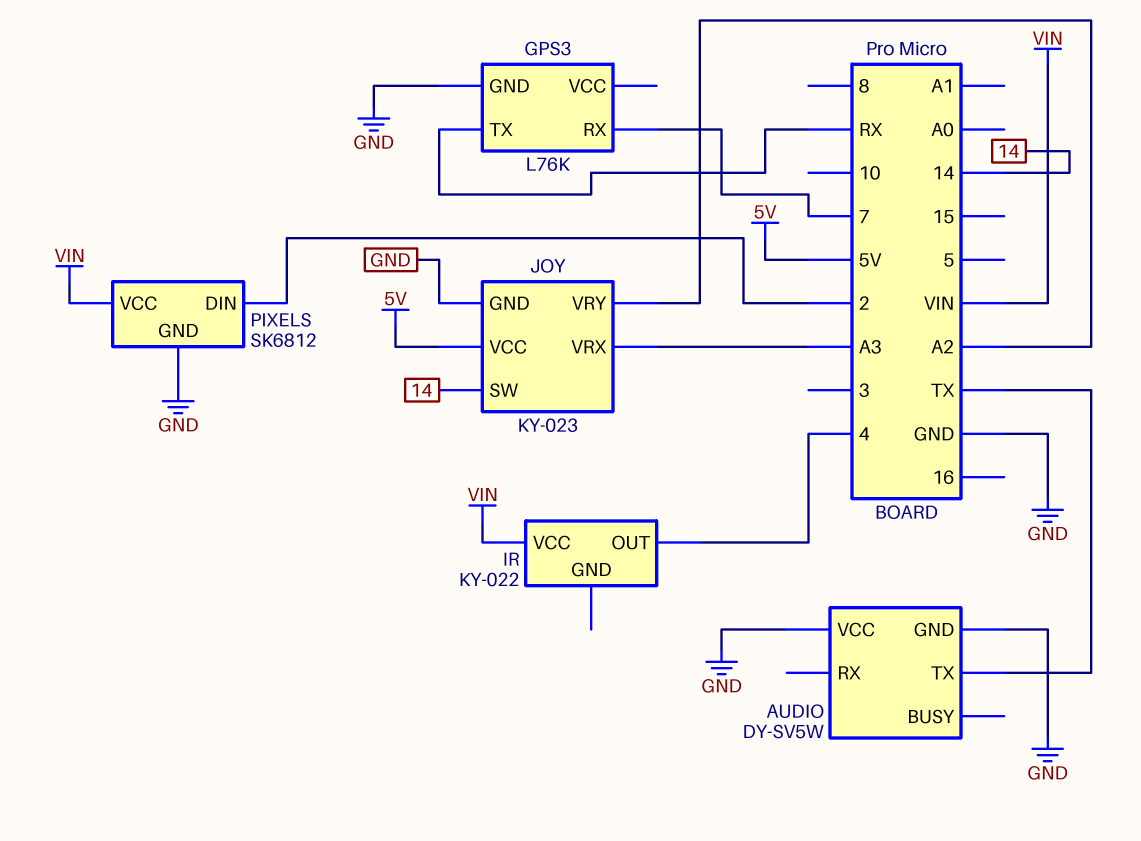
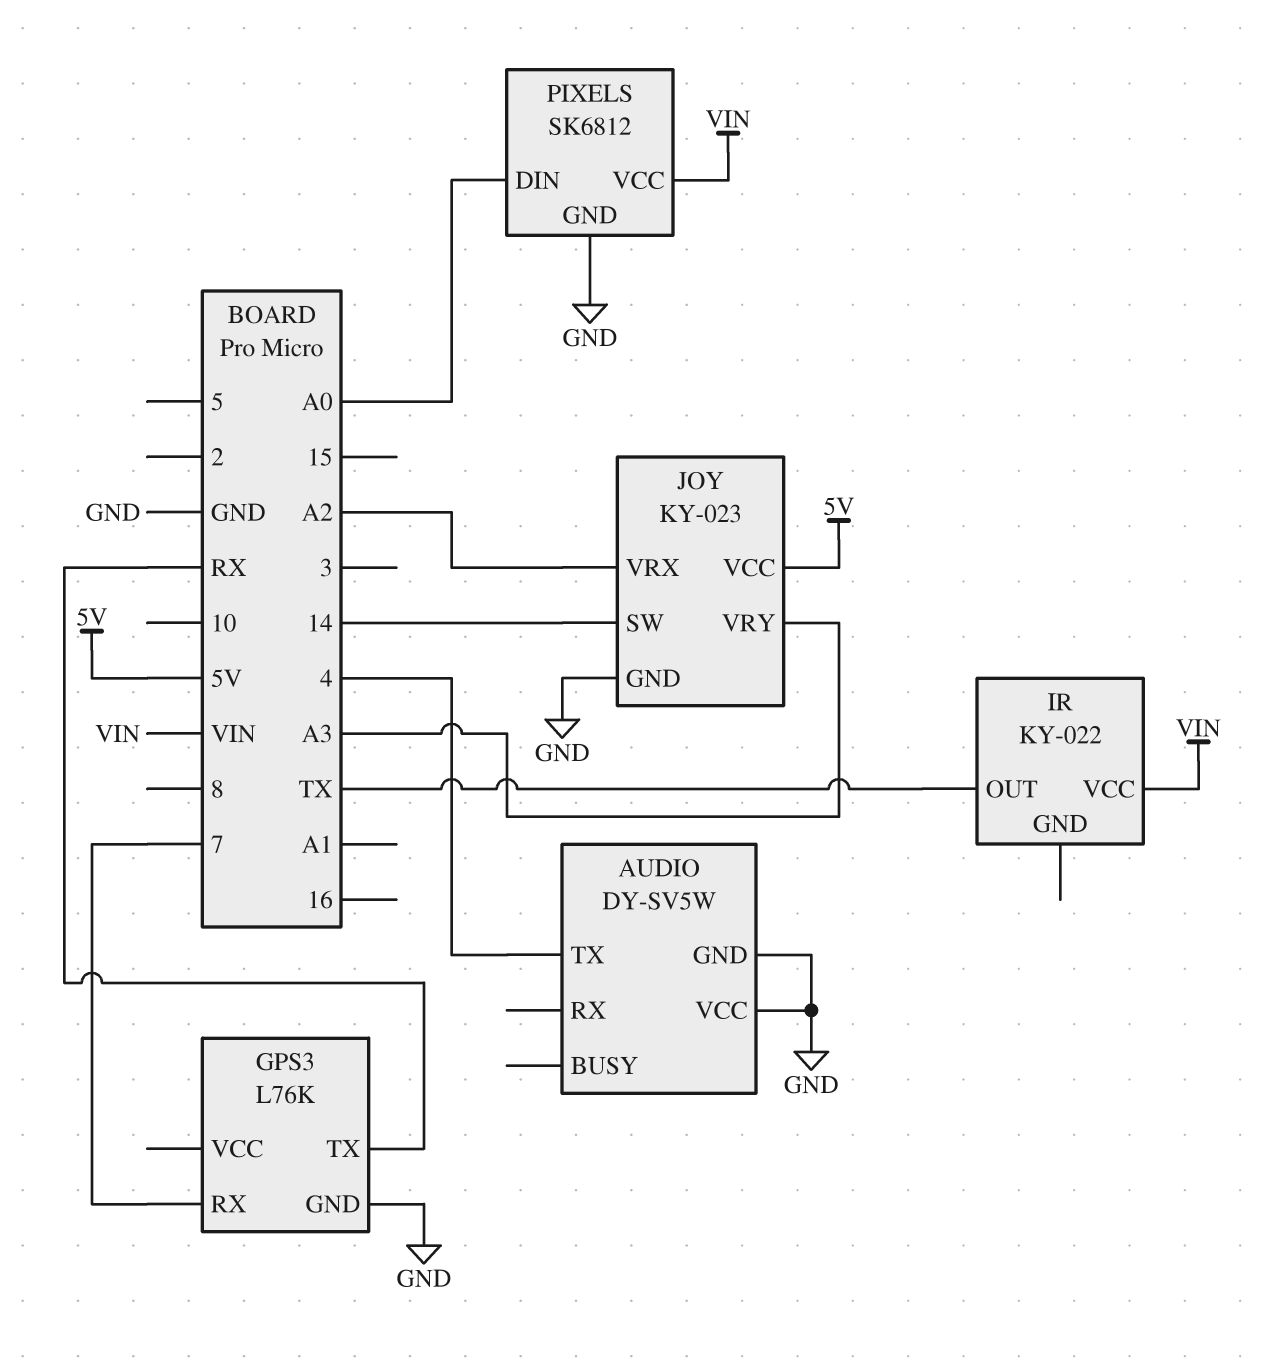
AUDIO pin TX: TX -> 4
IR pin OUT: 4 -> TX
JOY pin VRX: A3 -> A2
JOY pin VRY: A2 -> A3
PIXELS pin DIN: 2 -> A0

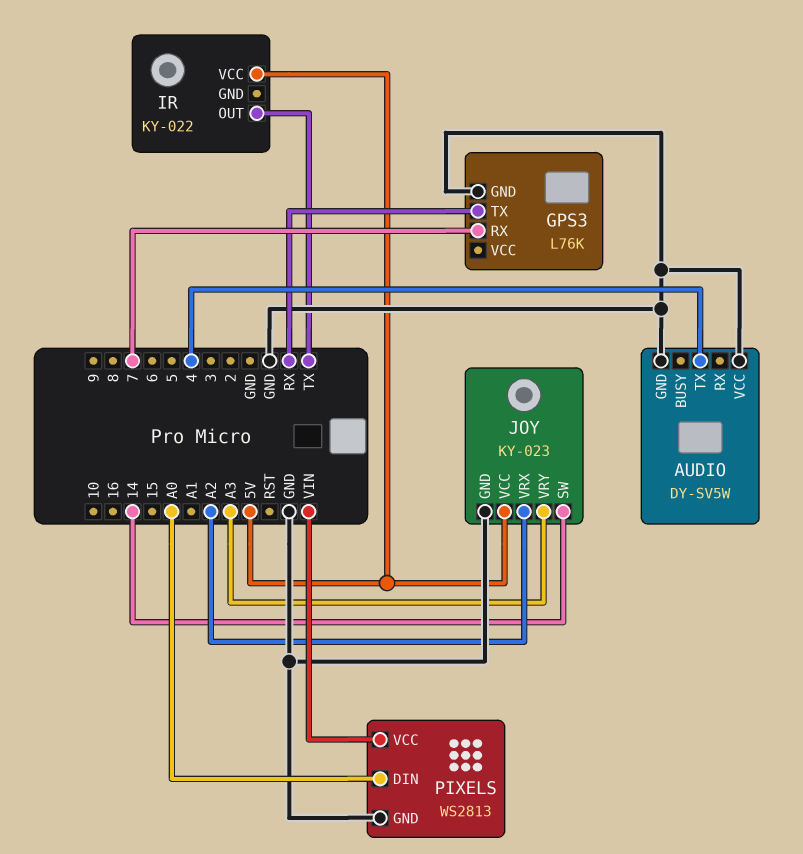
IR pin VCC: VIN -> 5V
PIXELS: SK6812 -> WS2813

